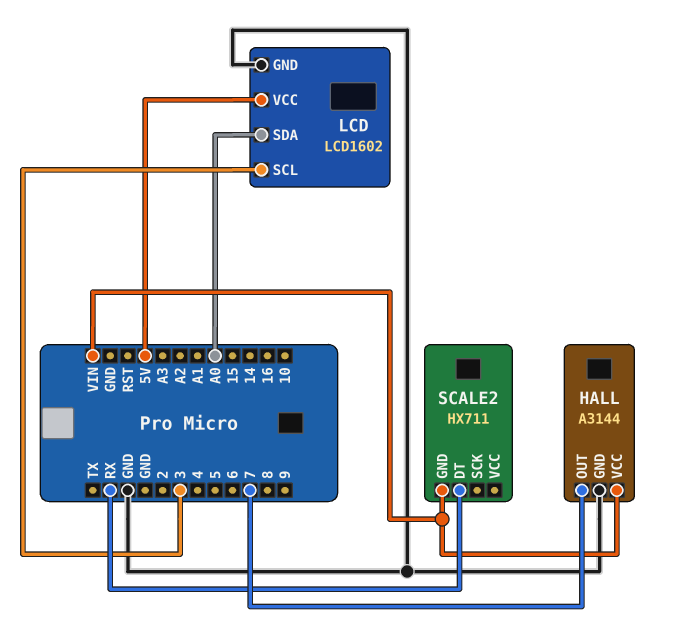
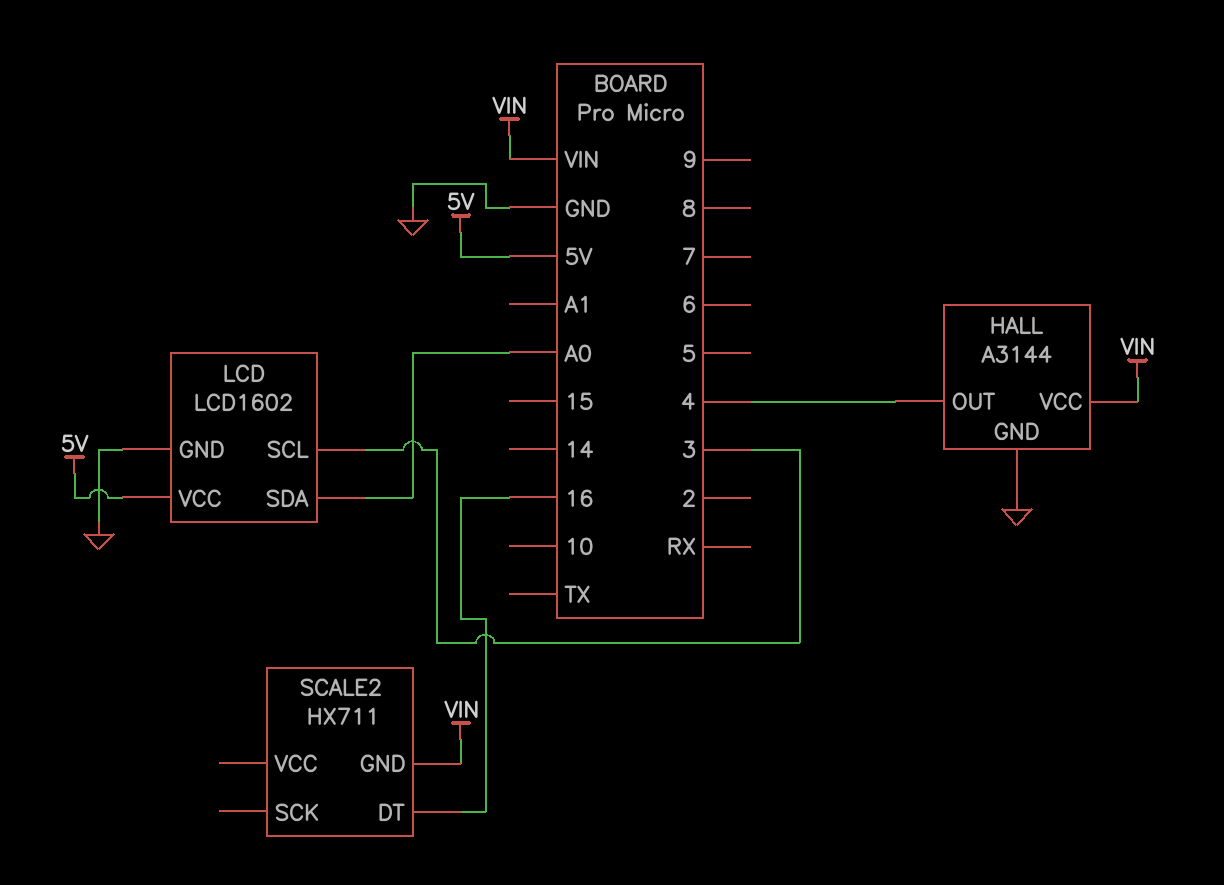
HALL pin OUT: 7 -> 4
SCALE2 pin DT: RX -> 16

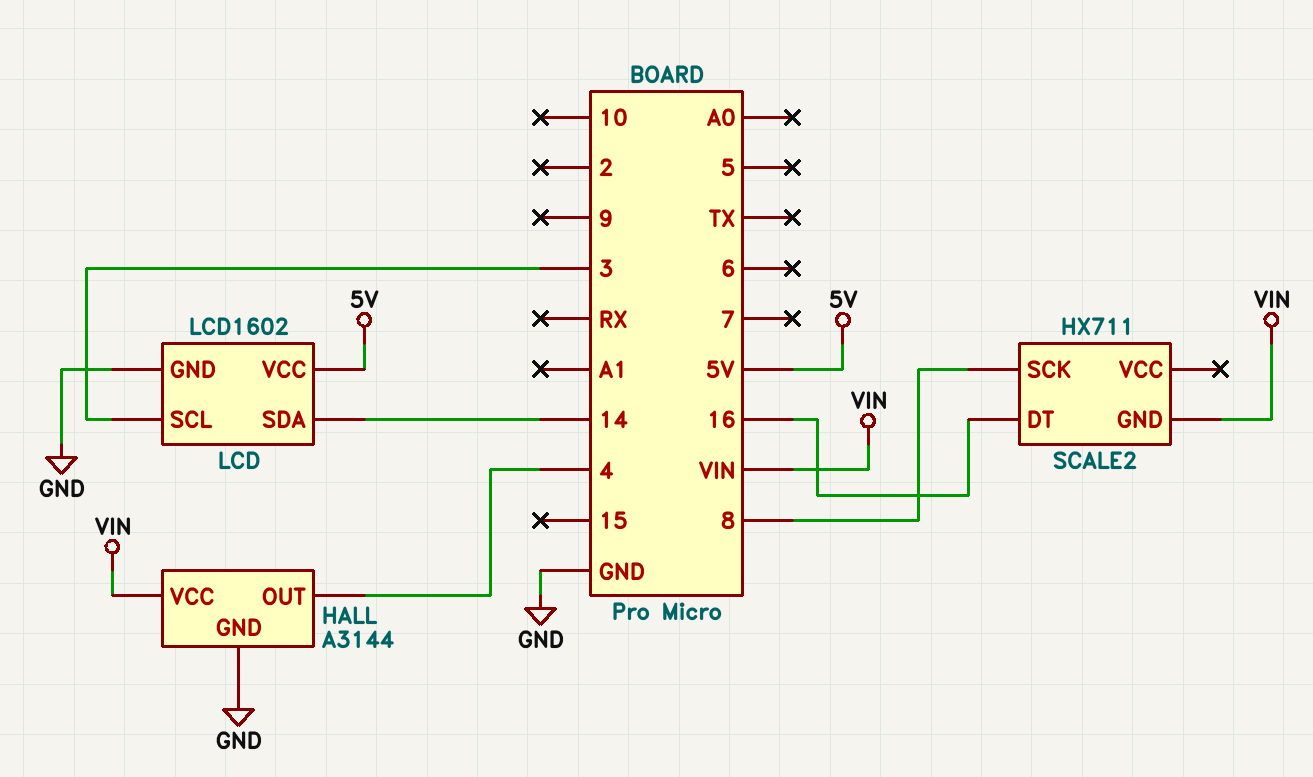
LCD pin SDA: A0 -> 14
SCALE2 pin SCK: none -> 8

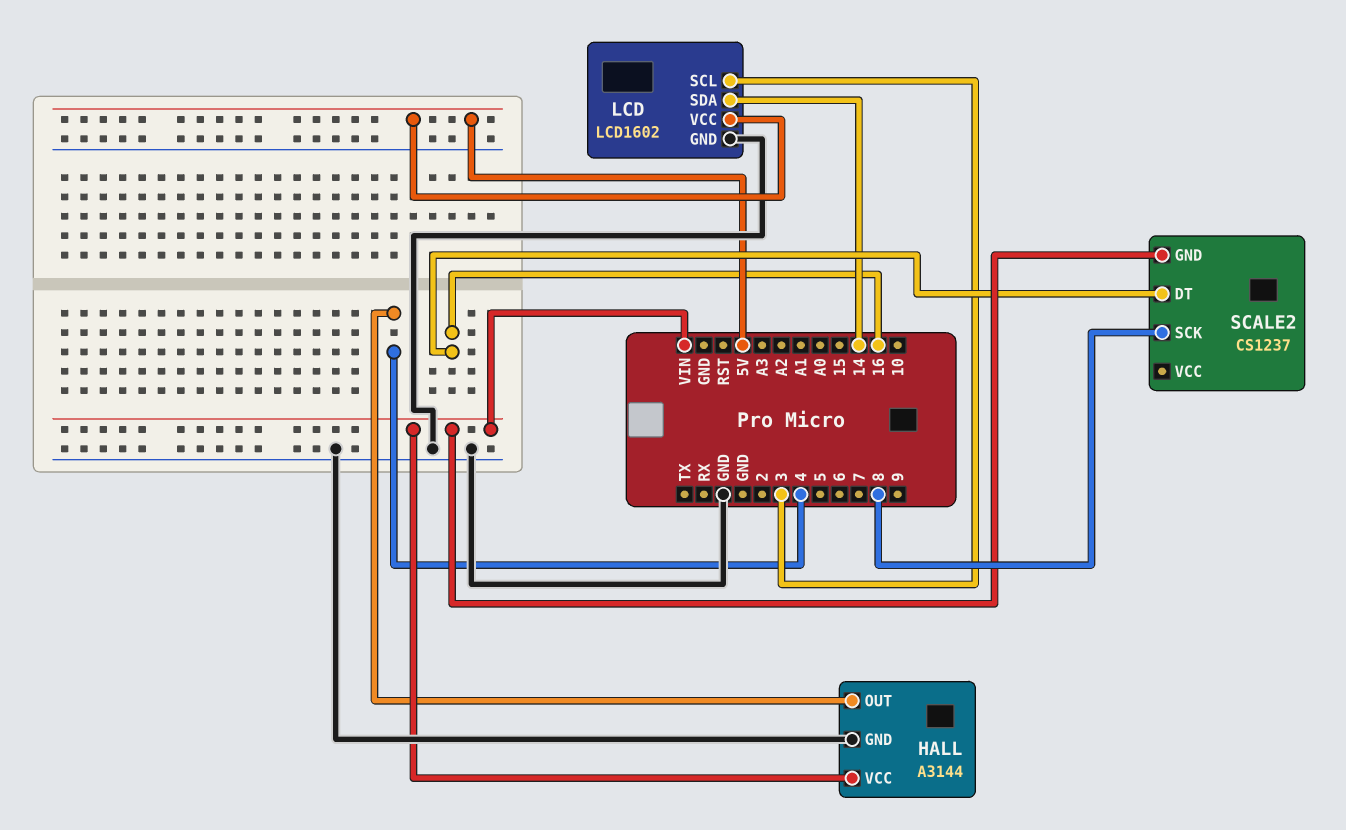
SCALE2: HX711 -> CS1237

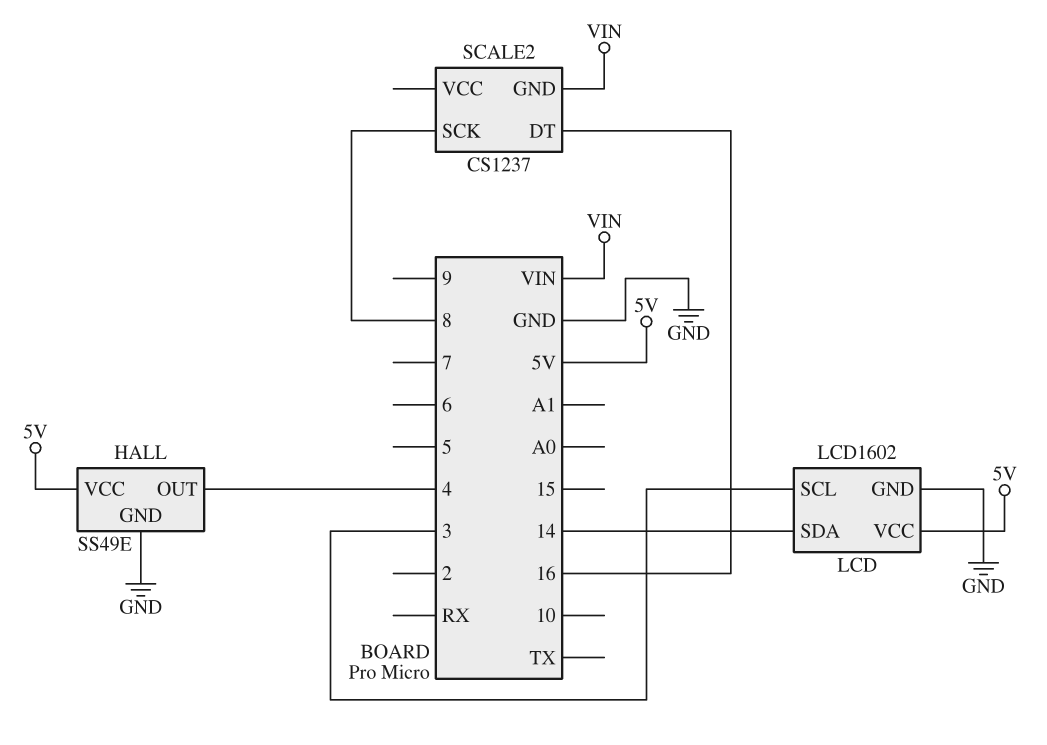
HALL: A3144 -> SS49E
HALL pin VCC: VIN -> 5V

